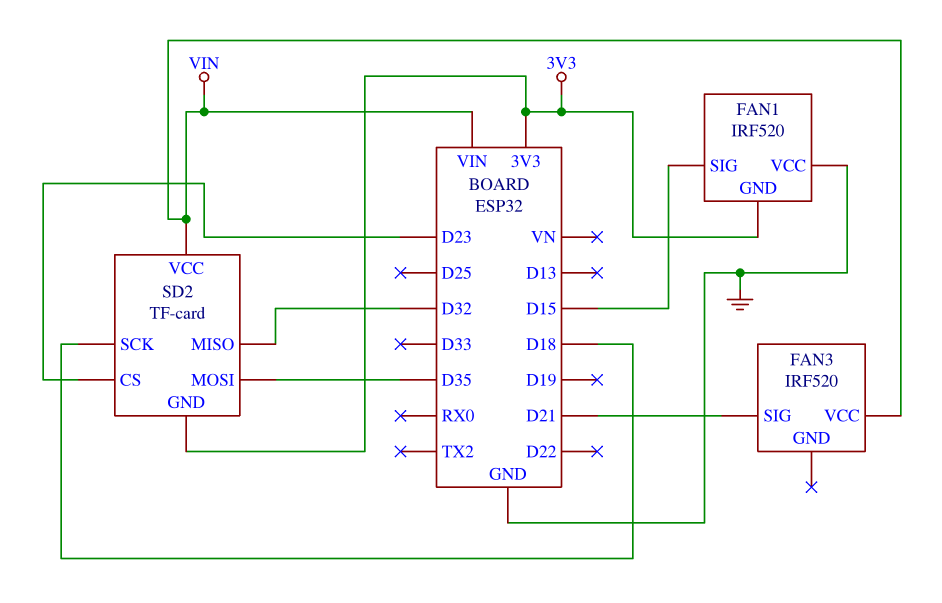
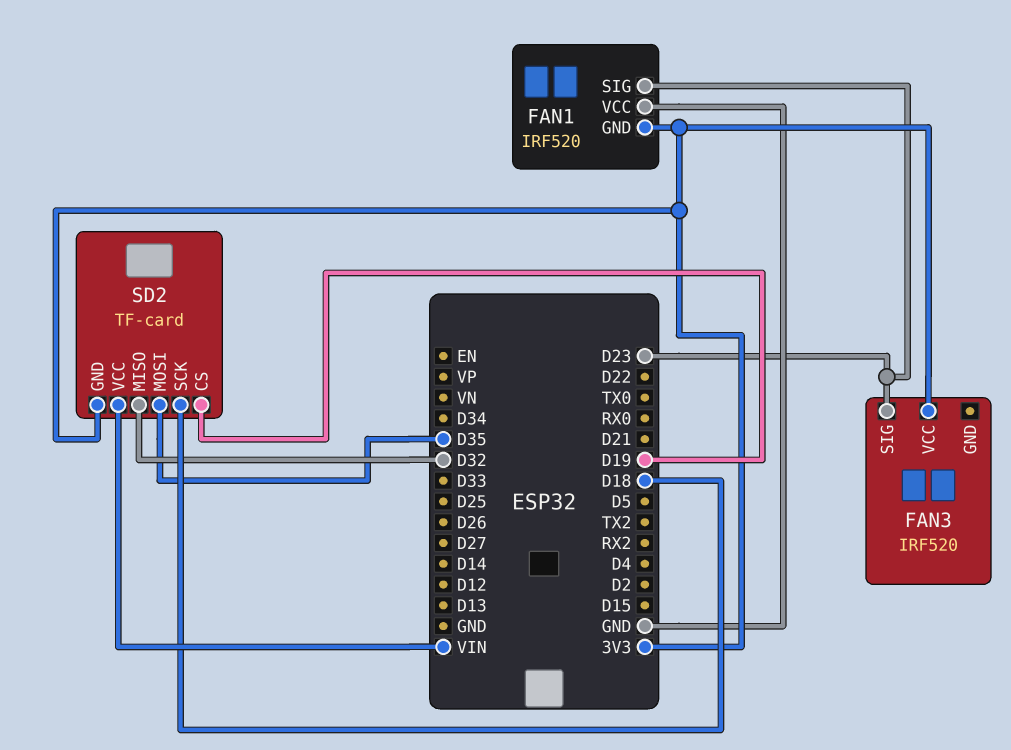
FAN1 pin SIG: D15 -> D23
FAN3 pin SIG: D21 -> D23
FAN3 pin VCC: VIN -> 3V3
SD2 pin CS: D23 -> D19

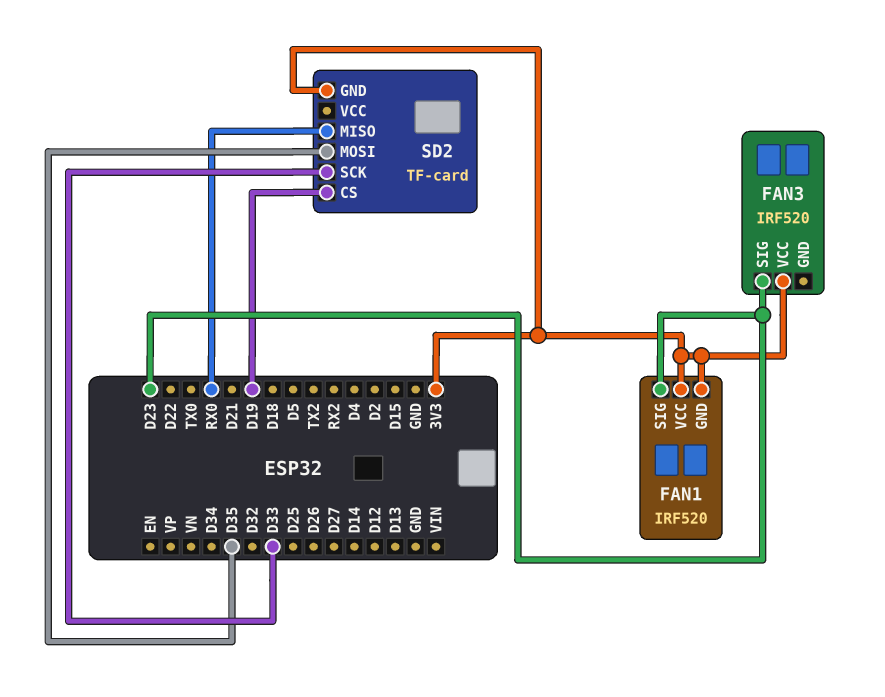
FAN1 pin VCC: GND -> 3V3
SD2 pin MISO: D32 -> RX0
SD2 pin SCK: D18 -> D33
SD2 pin VCC: VIN -> none

